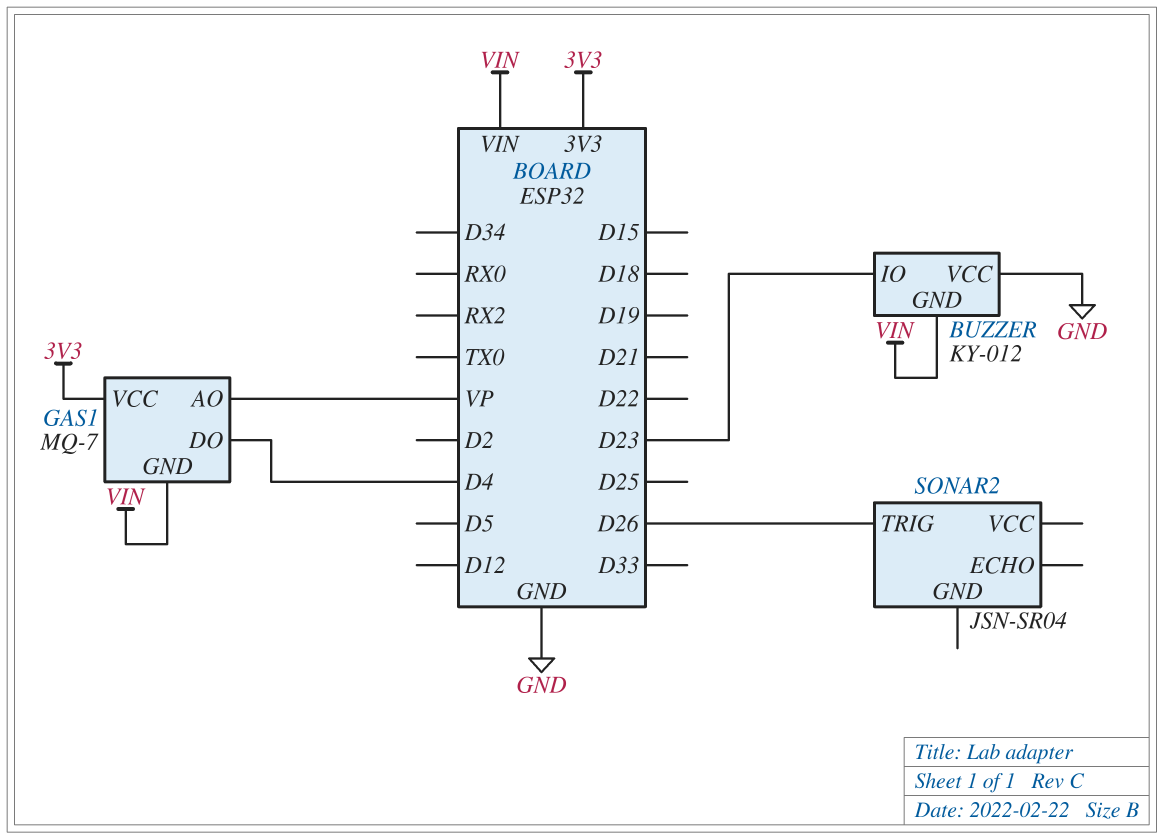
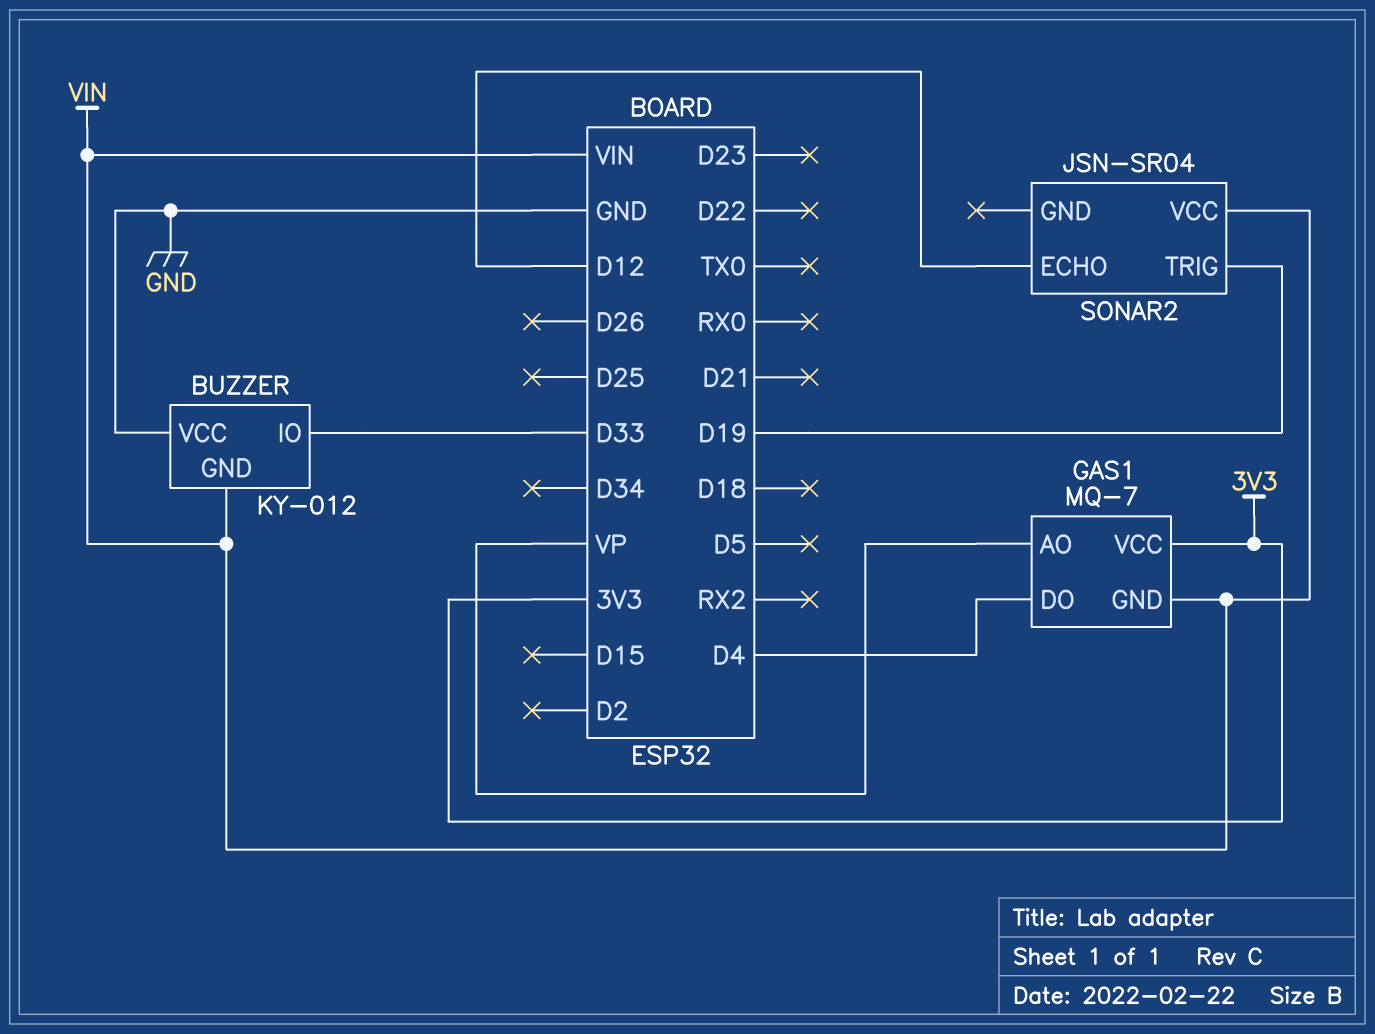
BUZZER pin IO: D23 -> D33
SONAR2 pin ECHO: none -> D12
SONAR2 pin TRIG: D26 -> D19
SONAR2 pin VCC: none -> VIN

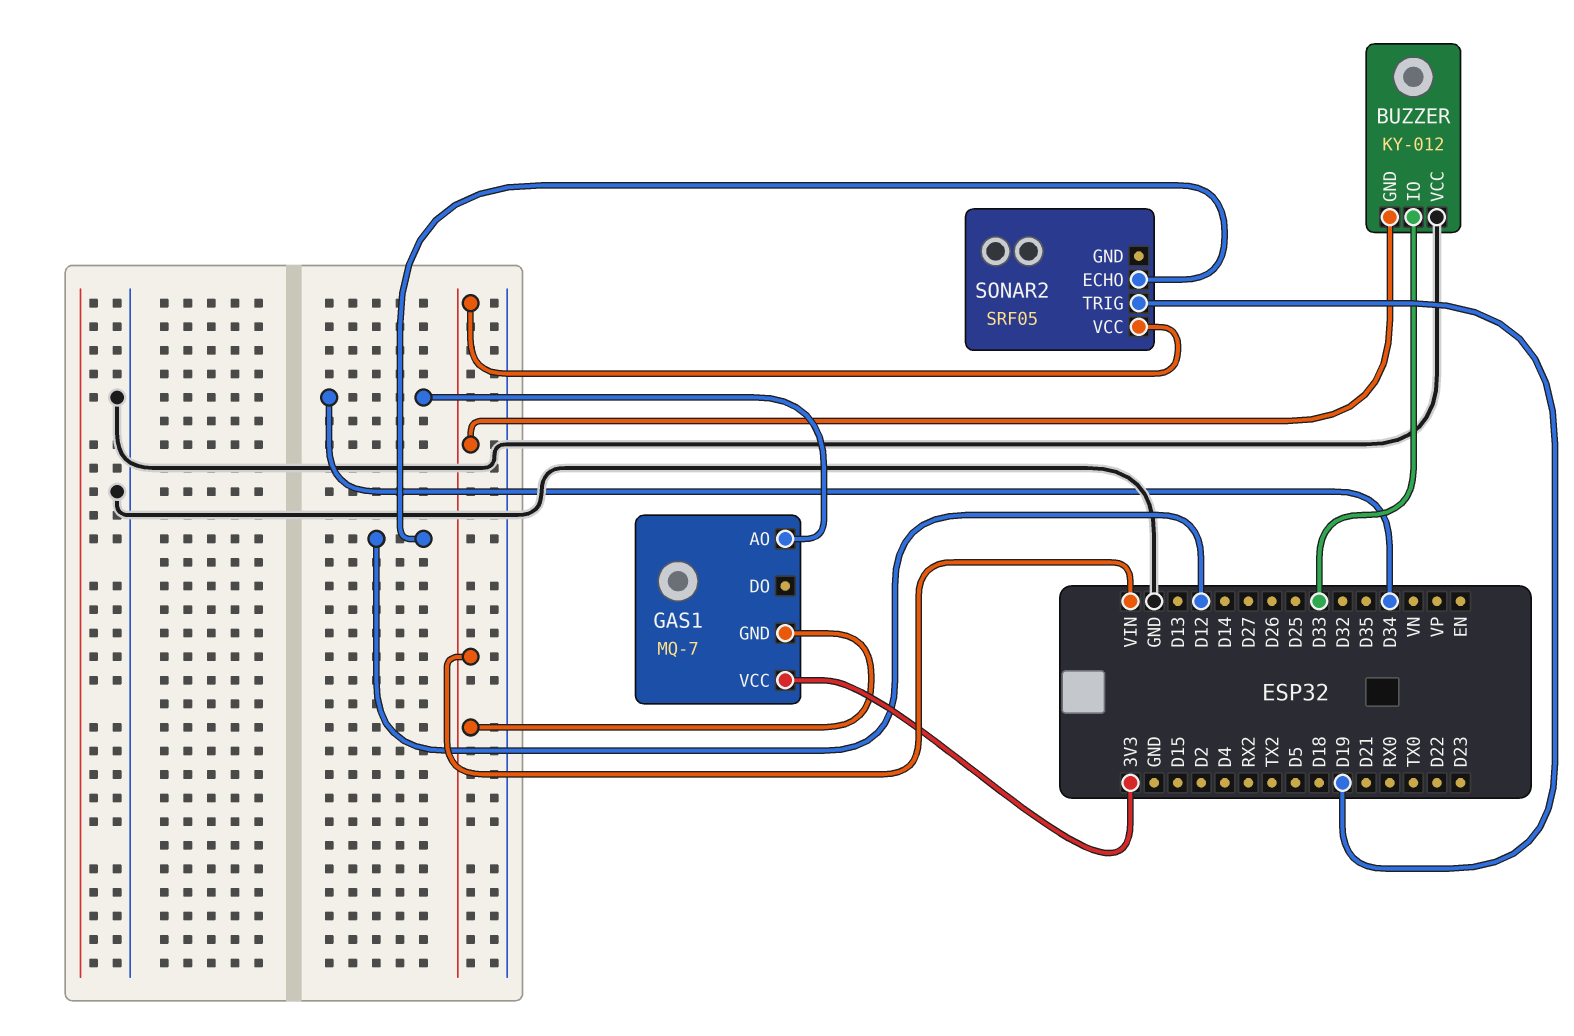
GAS1 pin AO: VP -> D34
GAS1 pin DO: D4 -> none
SONAR2: JSN-SR04 -> SRF05

